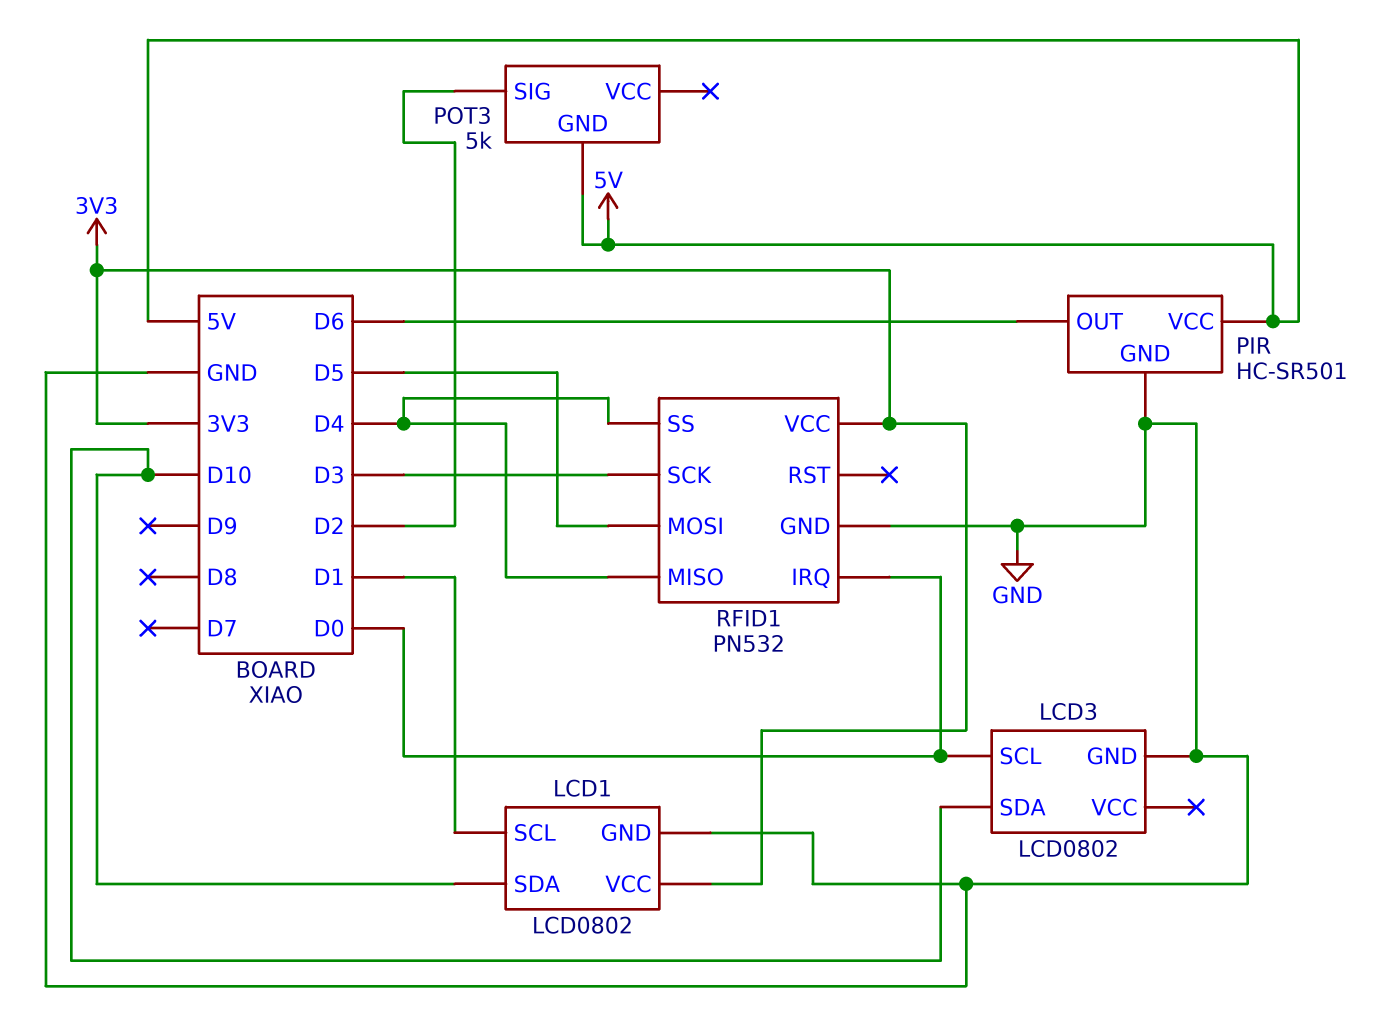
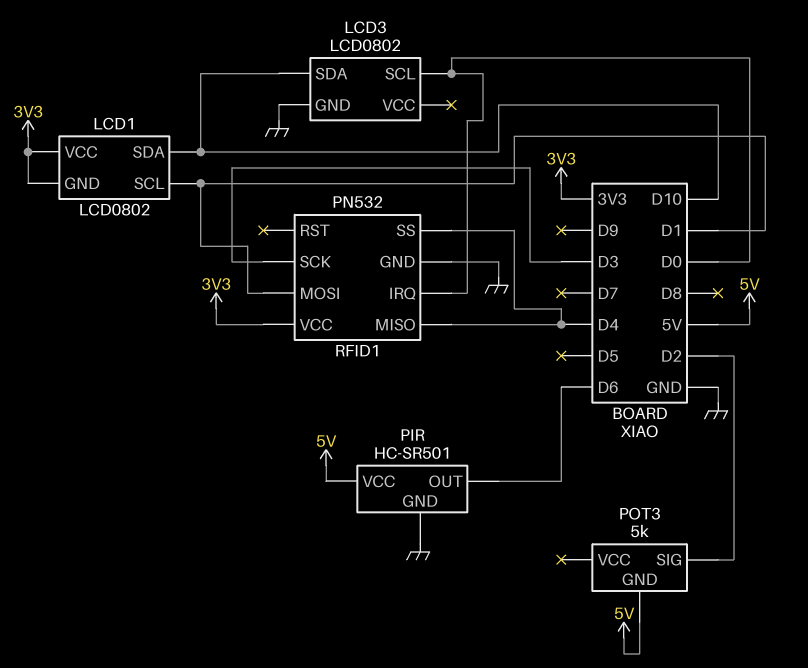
LCD1 pin GND: GND -> 3V3
RFID1 pin MOSI: D5 -> D1

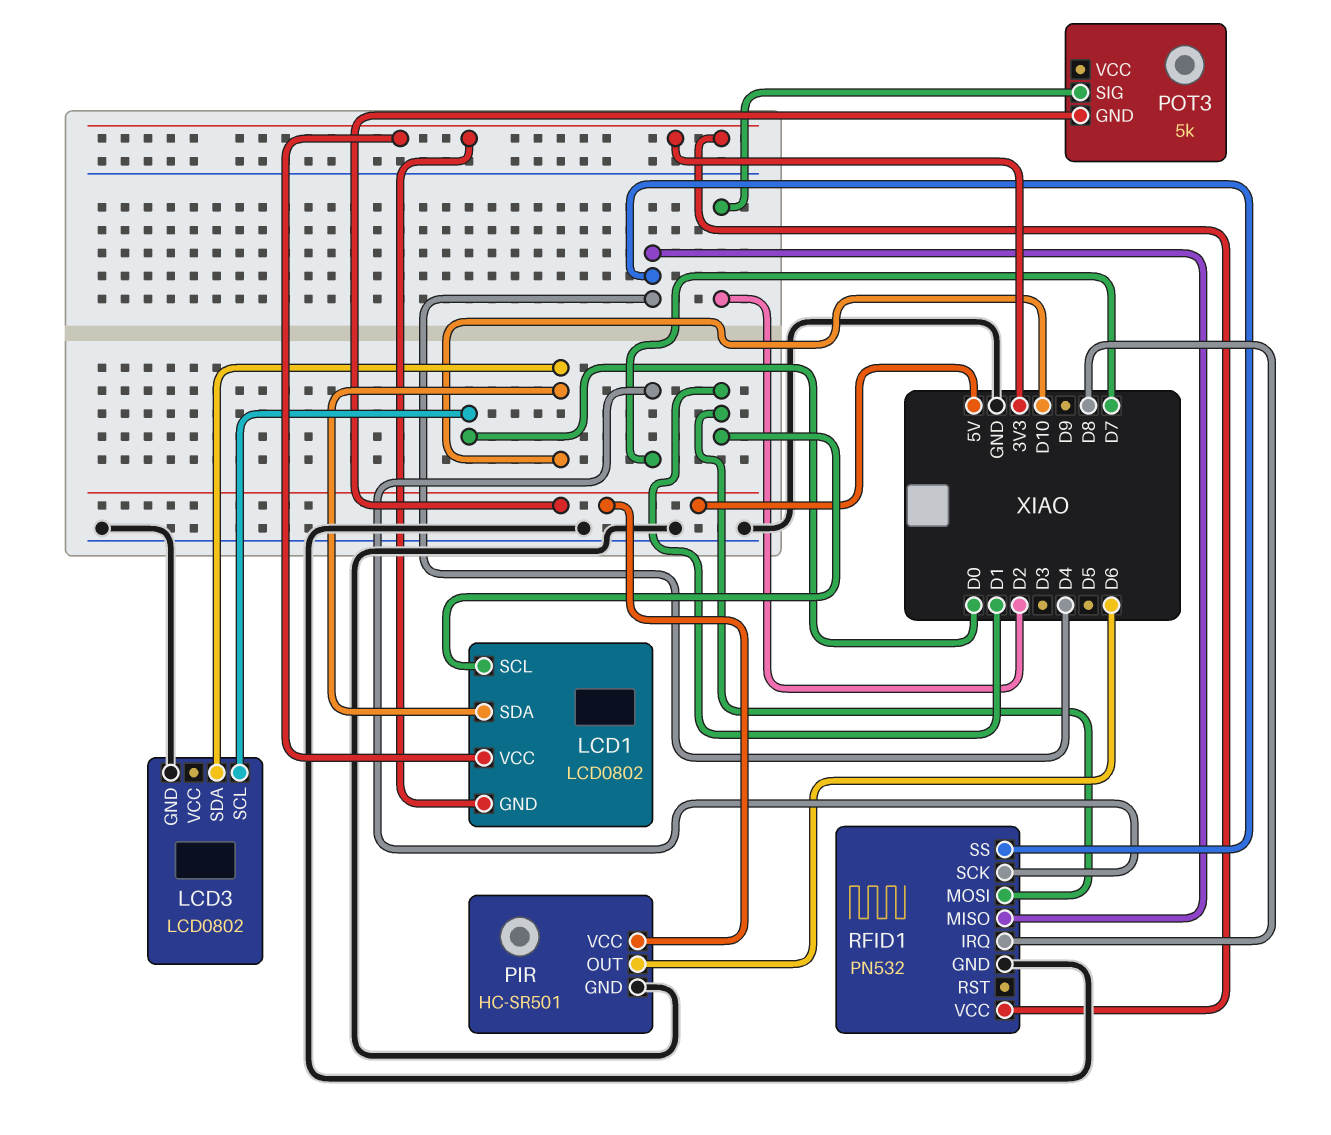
RFID1 pin IRQ: D0 -> D8
RFID1 pin SCK: D3 -> D7

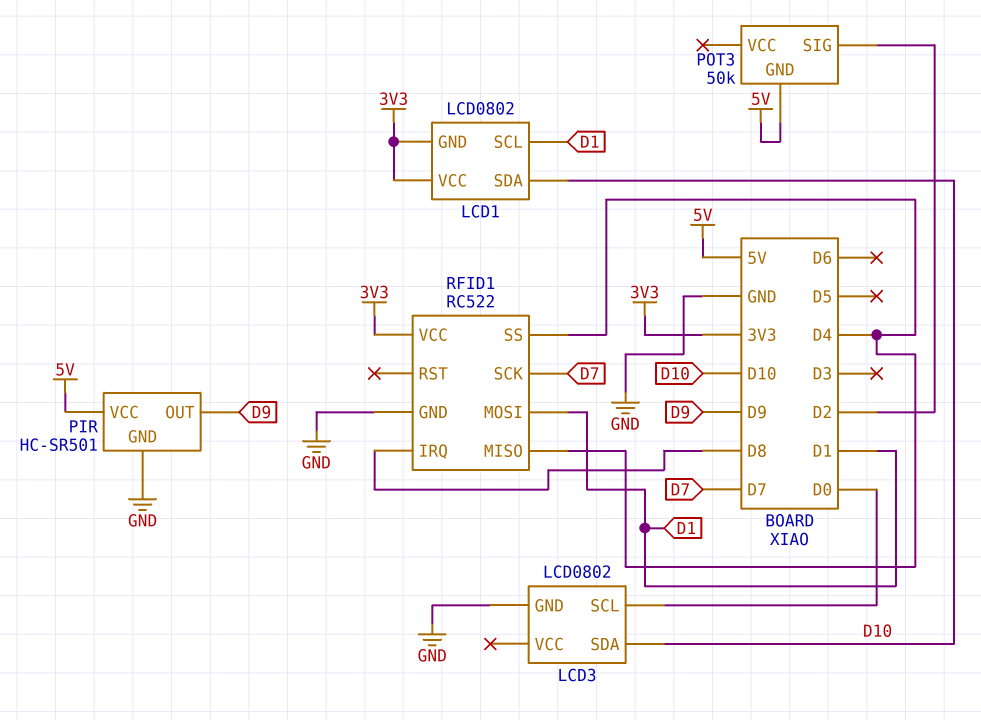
PIR pin OUT: D6 -> D9
POT3: 5k -> 50k
RFID1: PN532 -> RC522

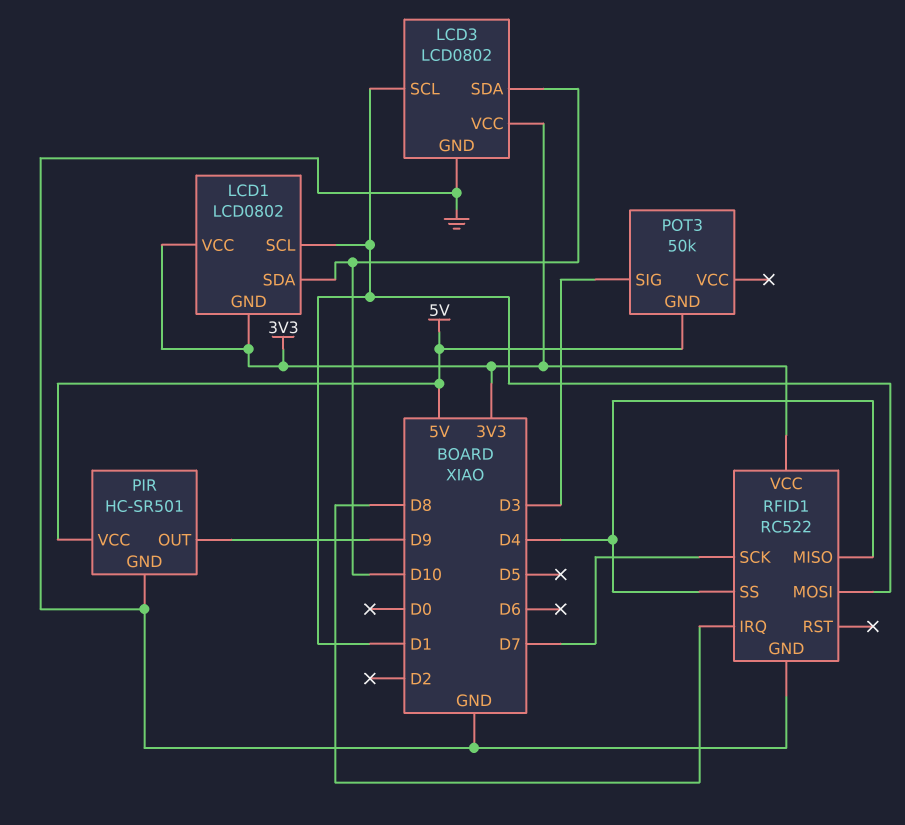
LCD3 pin SCL: D0 -> D1
LCD3 pin VCC: none -> 3V3
POT3 pin SIG: D2 -> D3

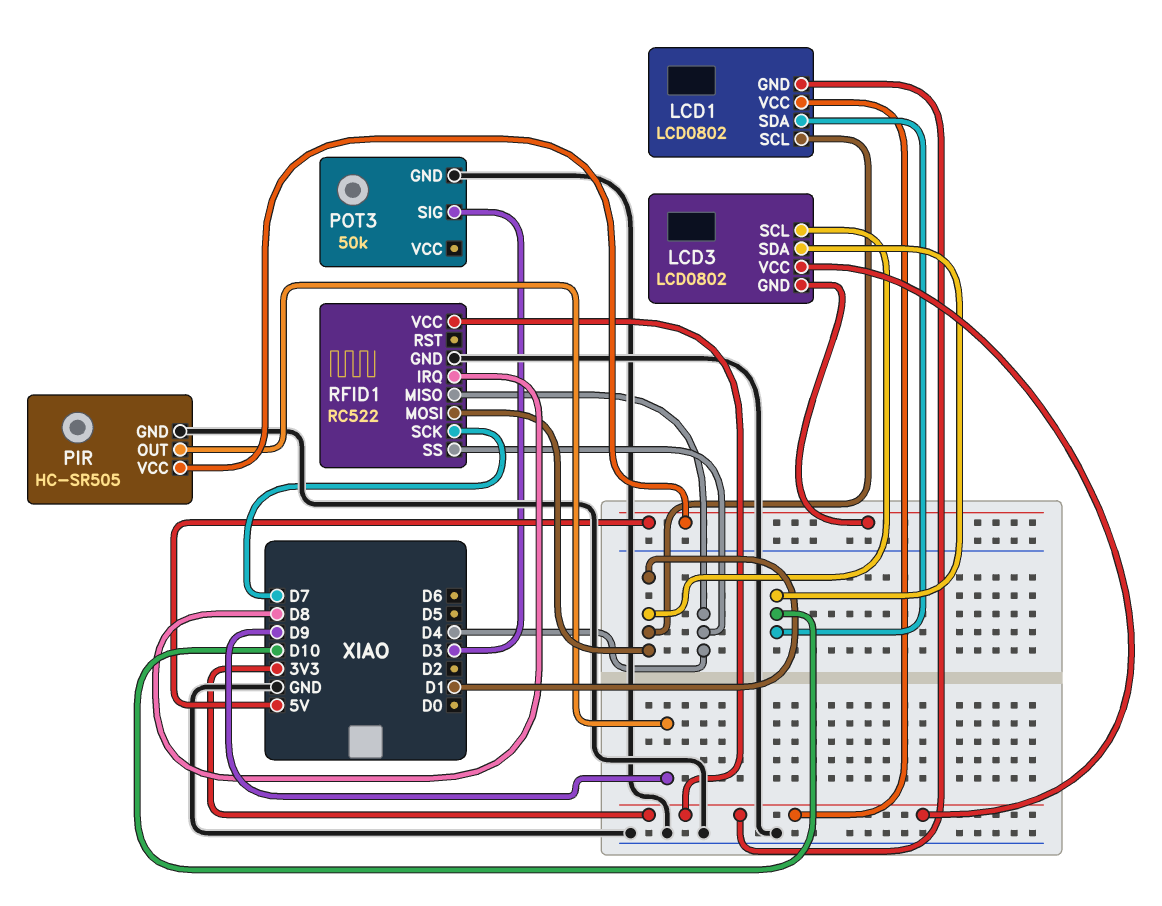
LCD3 pin GND: GND -> 5V
PIR: HC-SR501 -> HC-SR505
POT3 pin GND: 5V -> GND

